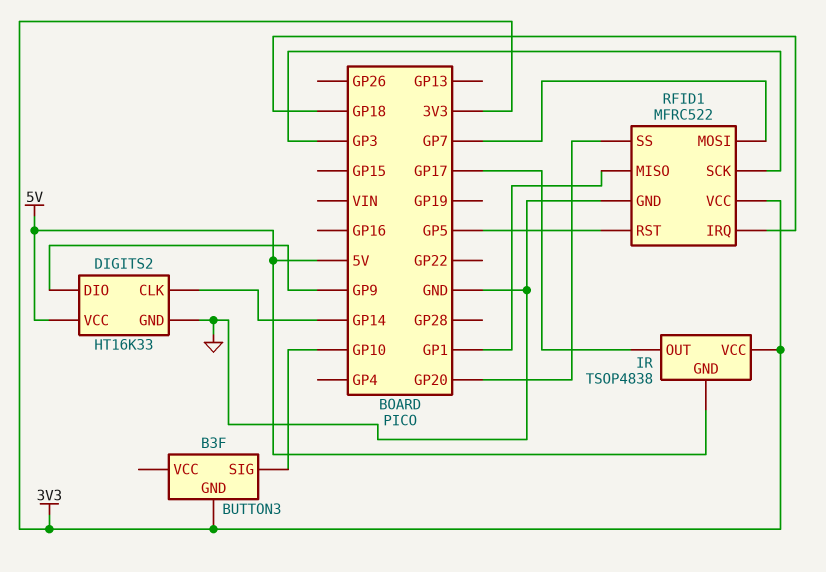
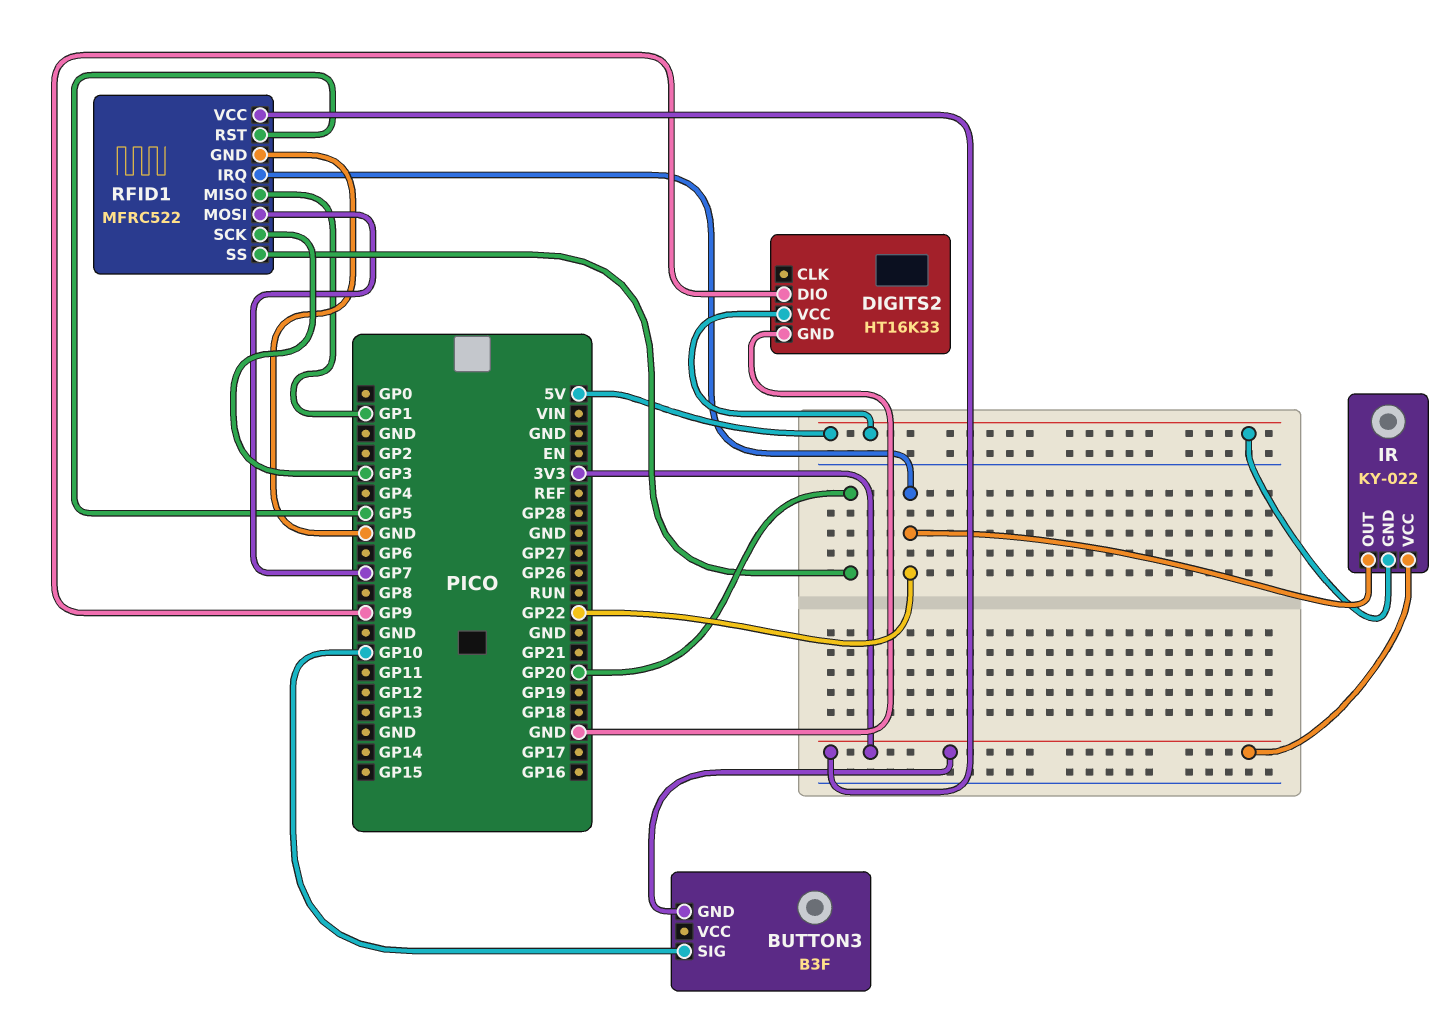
DIGITS2 pin CLK: GP14 -> none
IR: TSOP4838 -> KY-022
IR pin OUT: GP17 -> GP22
RFID1 pin IRQ: GP18 -> GP22

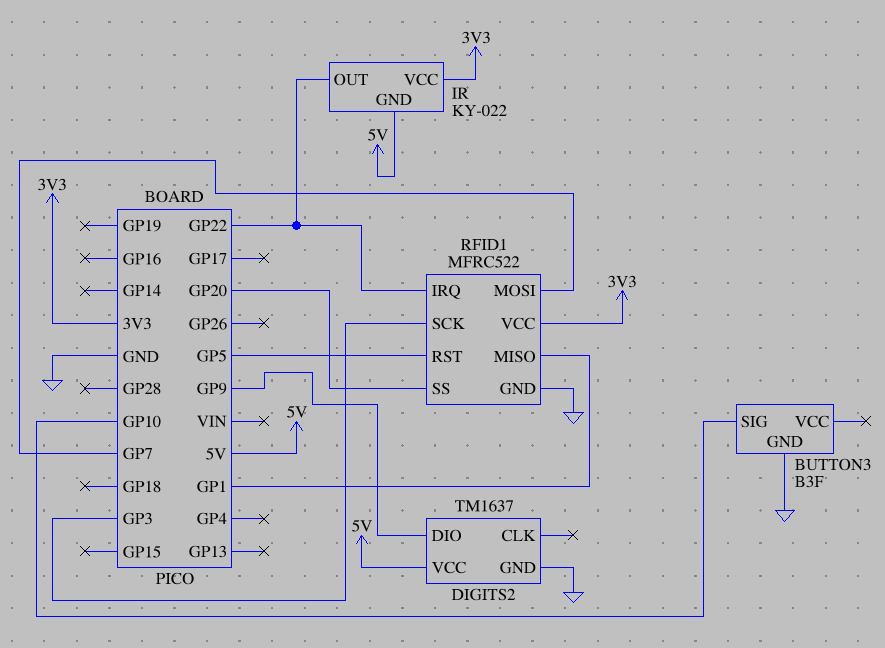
BUTTON3 pin GND: 3V3 -> GND
DIGITS2: HT16K33 -> TM1637

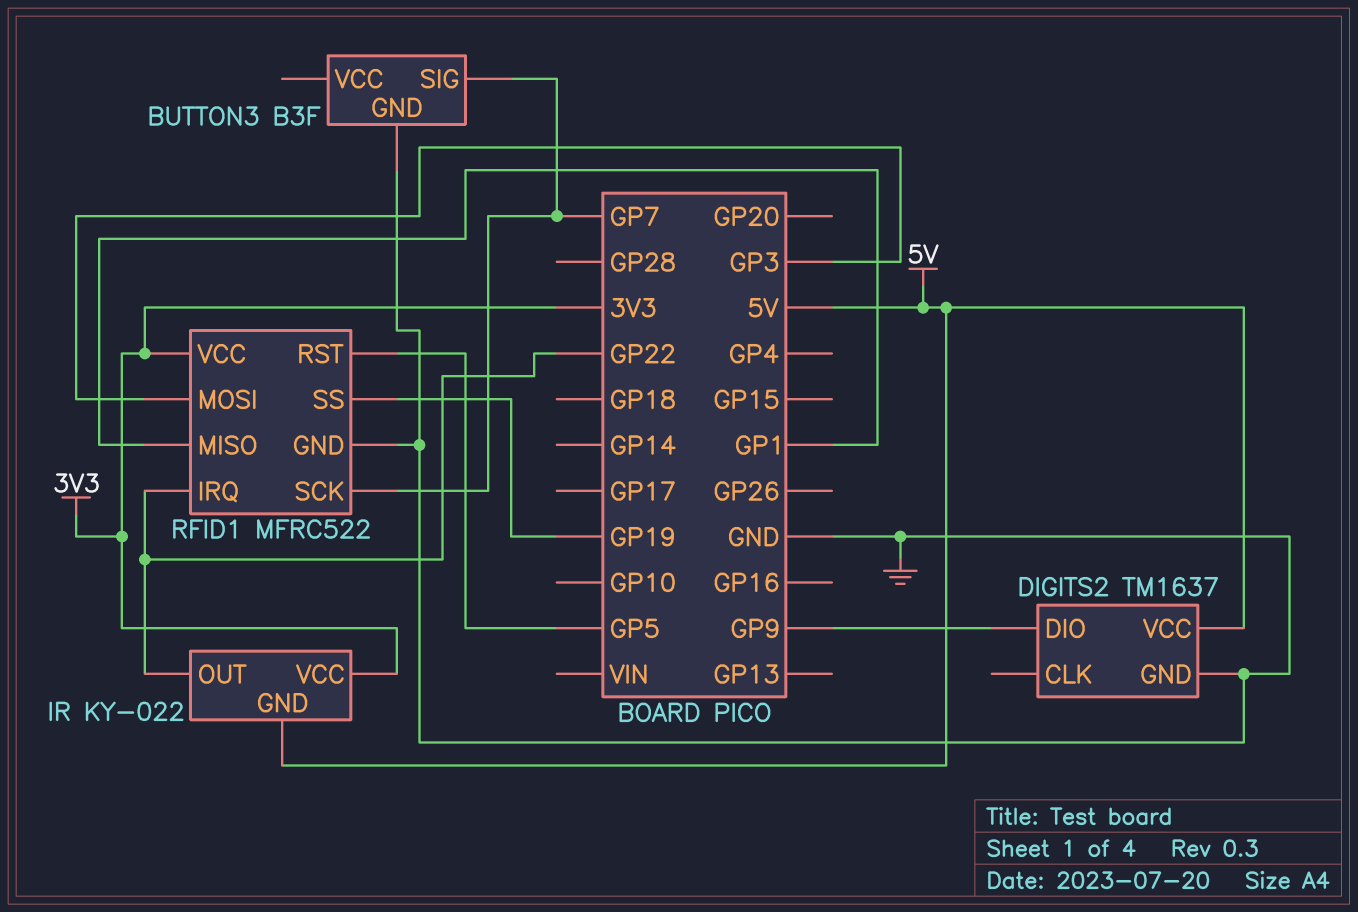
BUTTON3 pin SIG: GP10 -> GP7
RFID1 pin MOSI: GP7 -> GP3
RFID1 pin SCK: GP3 -> GP7
RFID1 pin SS: GP20 -> GP19

